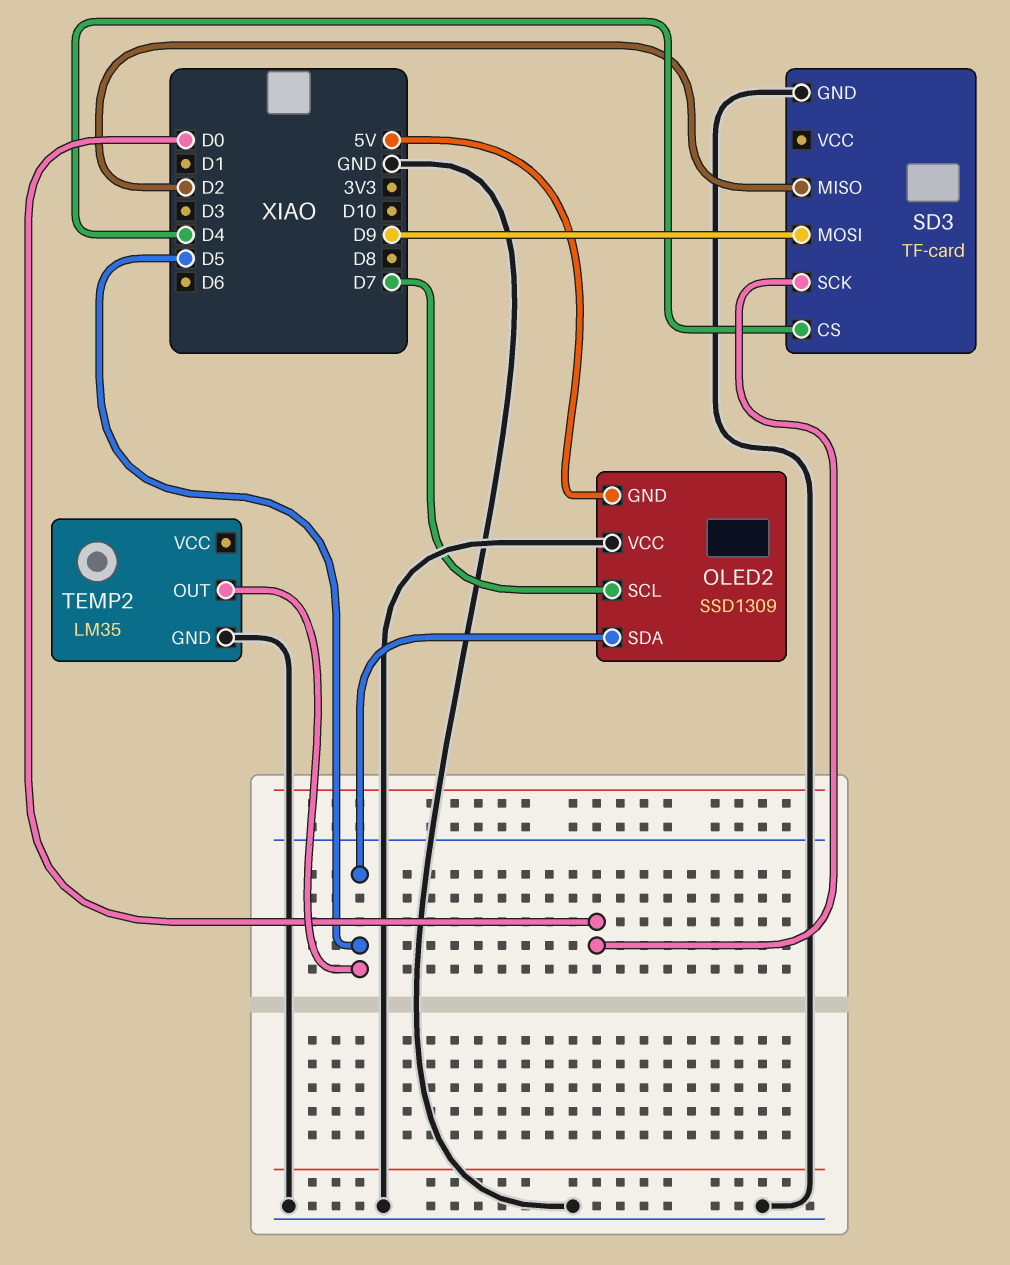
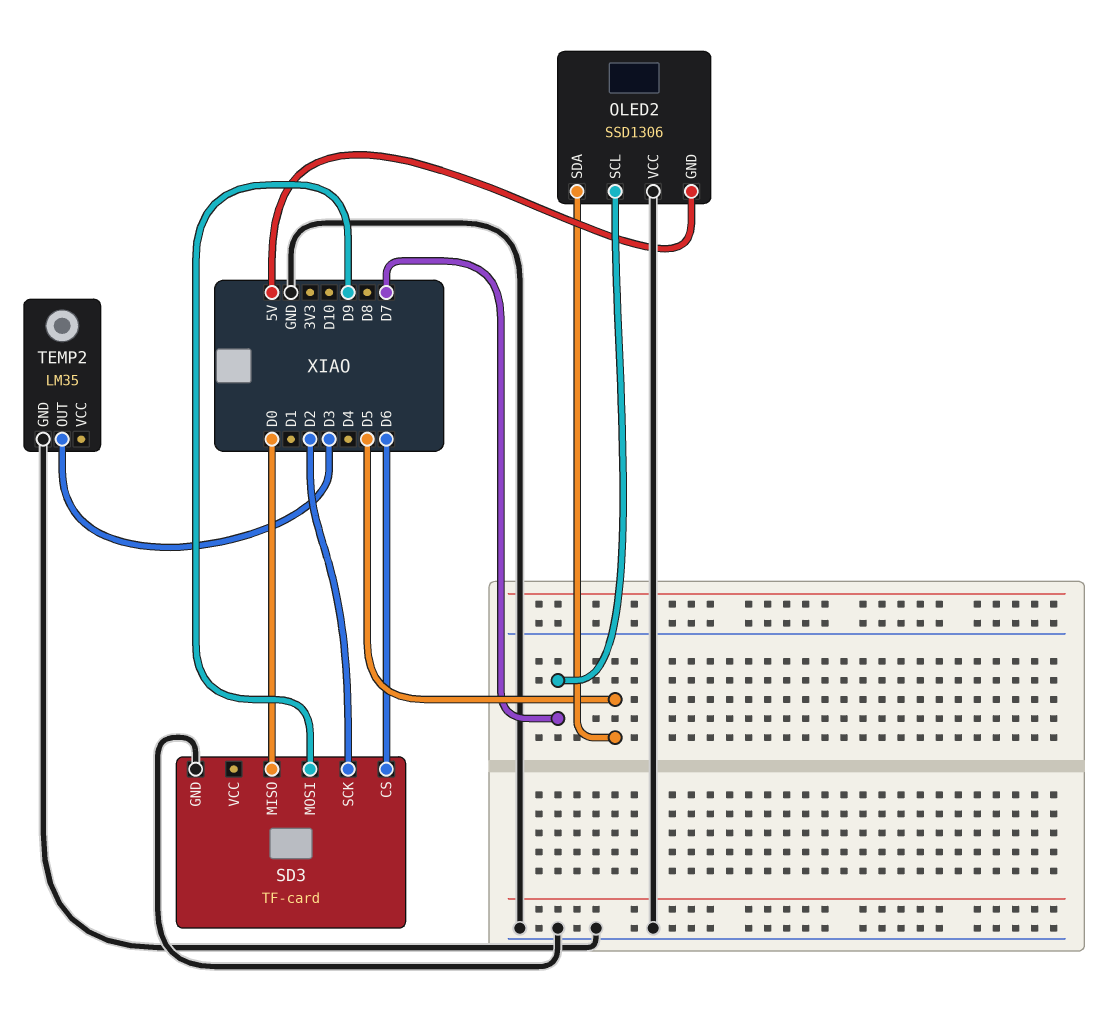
OLED2: SSD1309 -> SSD1306
SD3 pin CS: D4 -> D6
SD3 pin MISO: D2 -> D0
SD3 pin SCK: D0 -> D2
TEMP2 pin OUT: D5 -> D3

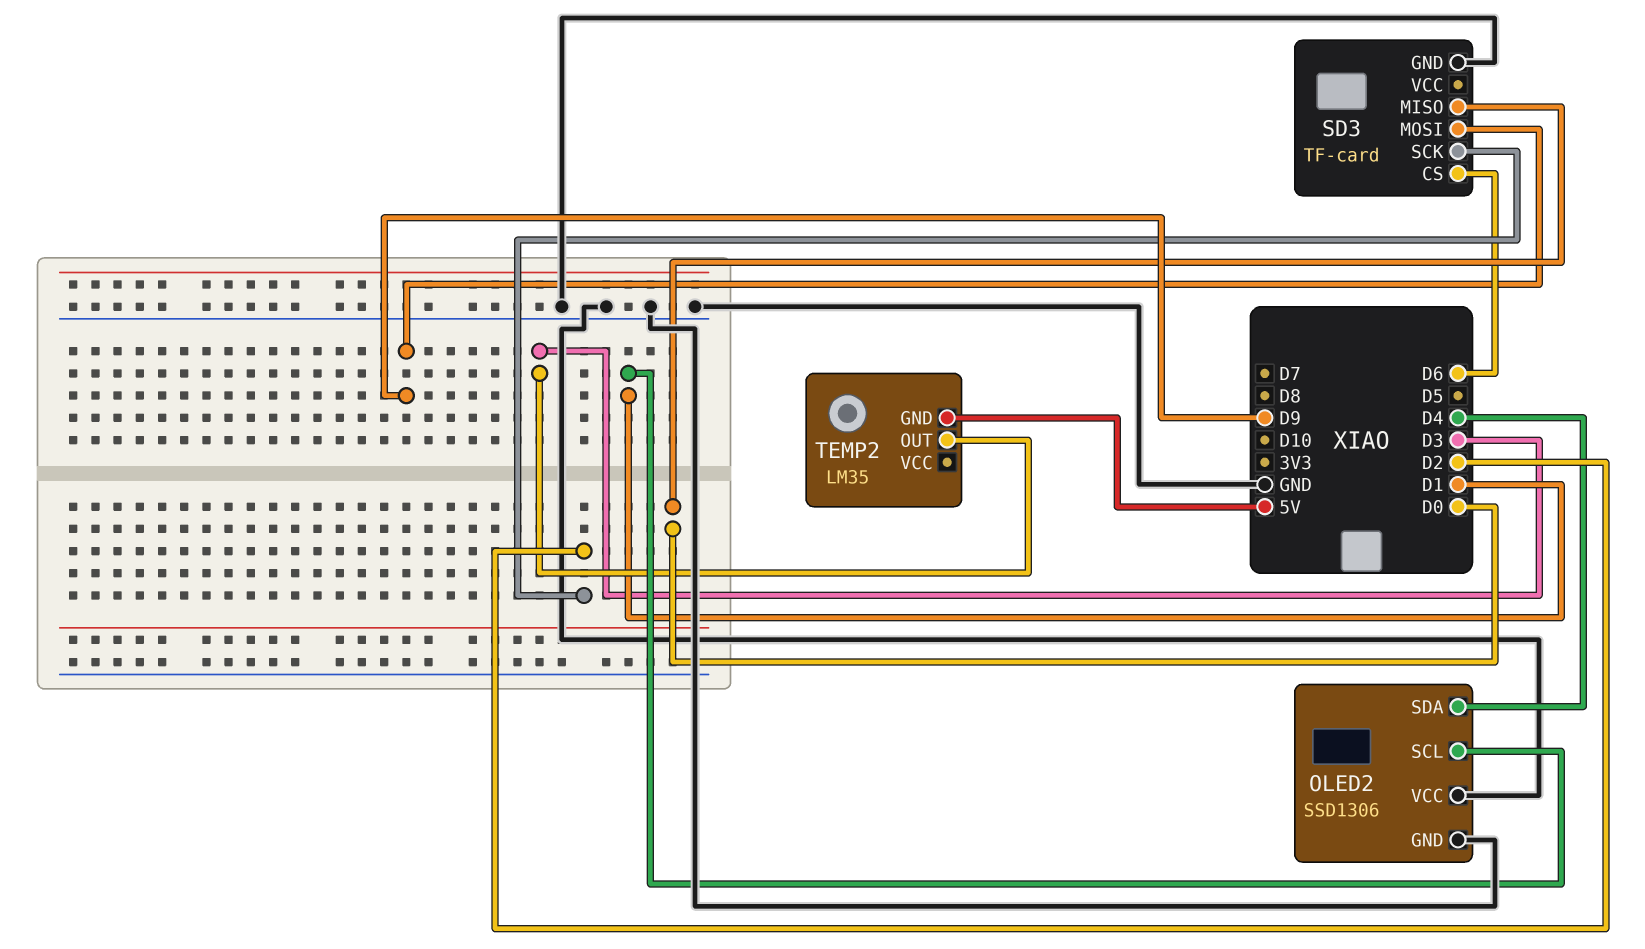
OLED2 pin GND: 5V -> GND
OLED2 pin SCL: D7 -> D1
OLED2 pin SDA: D5 -> D4
TEMP2 pin GND: GND -> 5V

